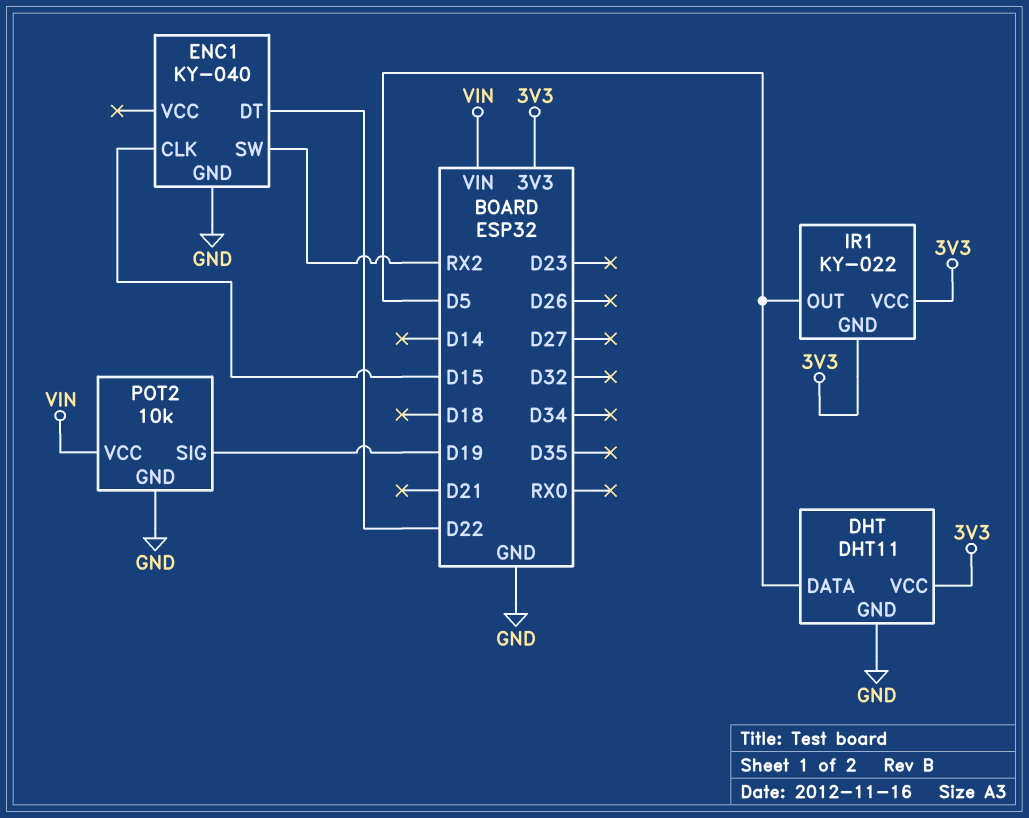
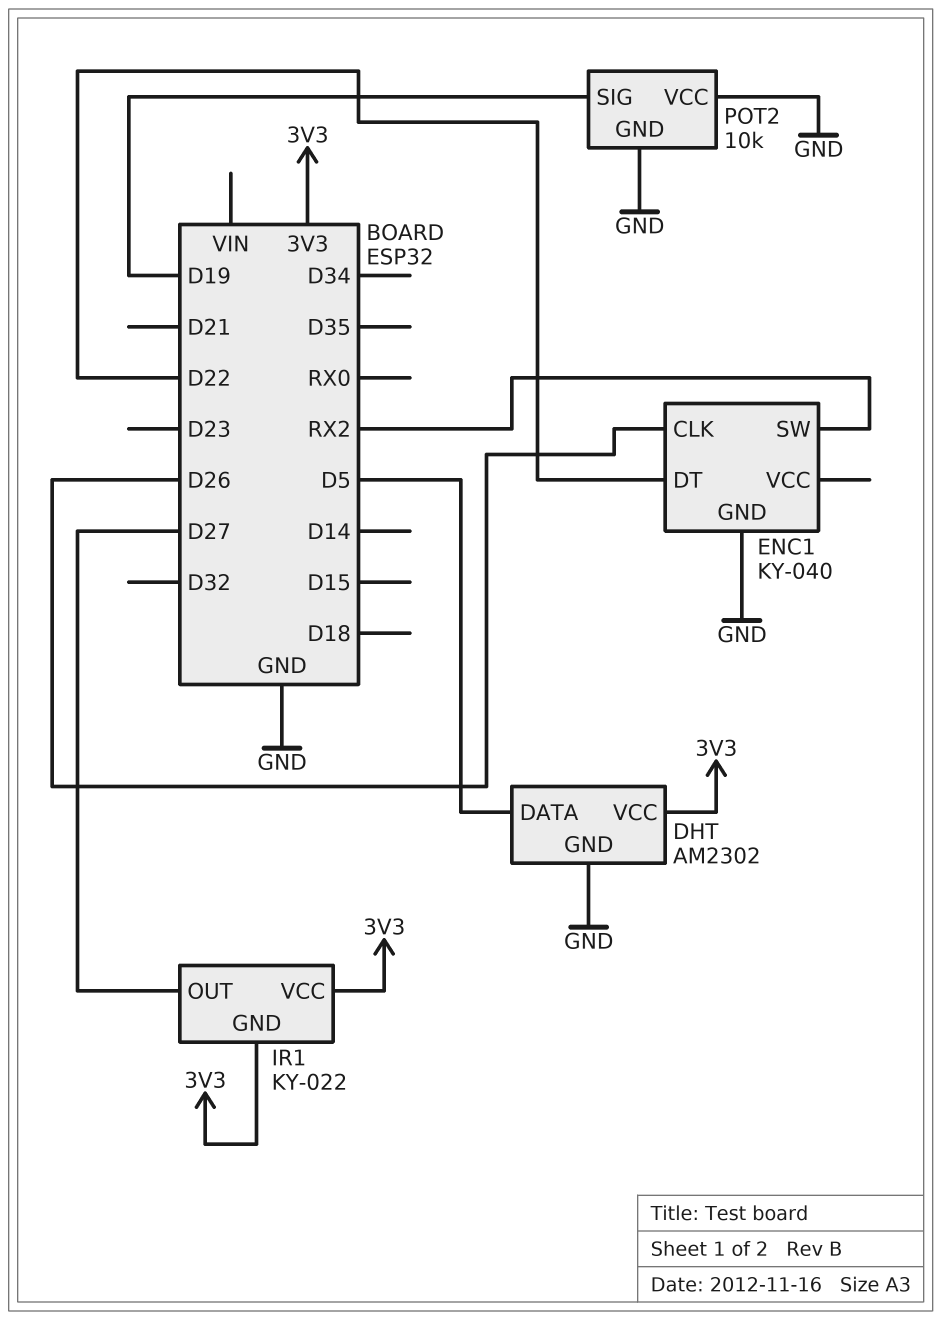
DHT: DHT11 -> AM2302
ENC1 pin CLK: D15 -> D26
IR1 pin OUT: D5 -> D27
POT2 pin VCC: VIN -> GND

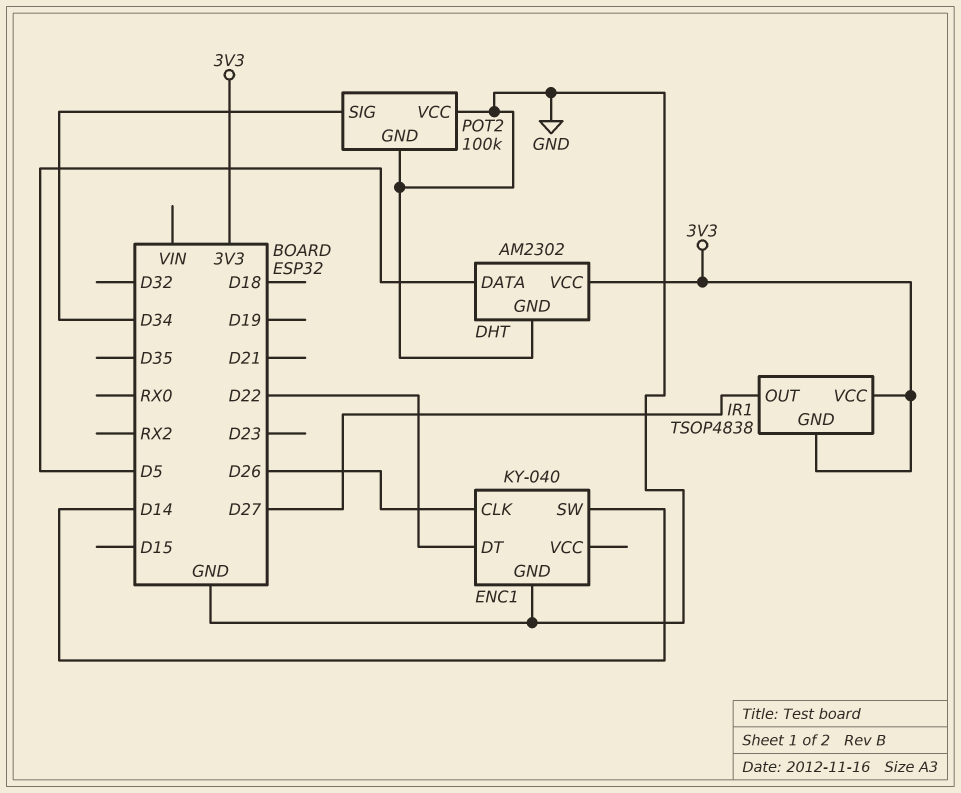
ENC1 pin SW: RX2 -> D14
IR1: KY-022 -> TSOP4838
POT2: 10k -> 100k
POT2 pin SIG: D19 -> D34

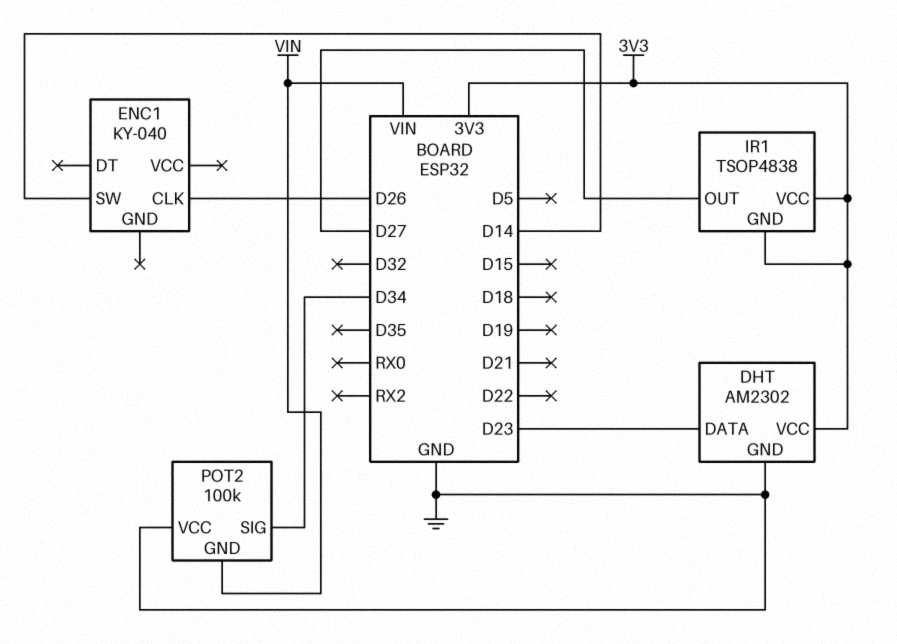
DHT pin DATA: D5 -> D23
ENC1 pin DT: D22 -> none
ENC1 pin GND: GND -> none
POT2 pin GND: GND -> VIN

